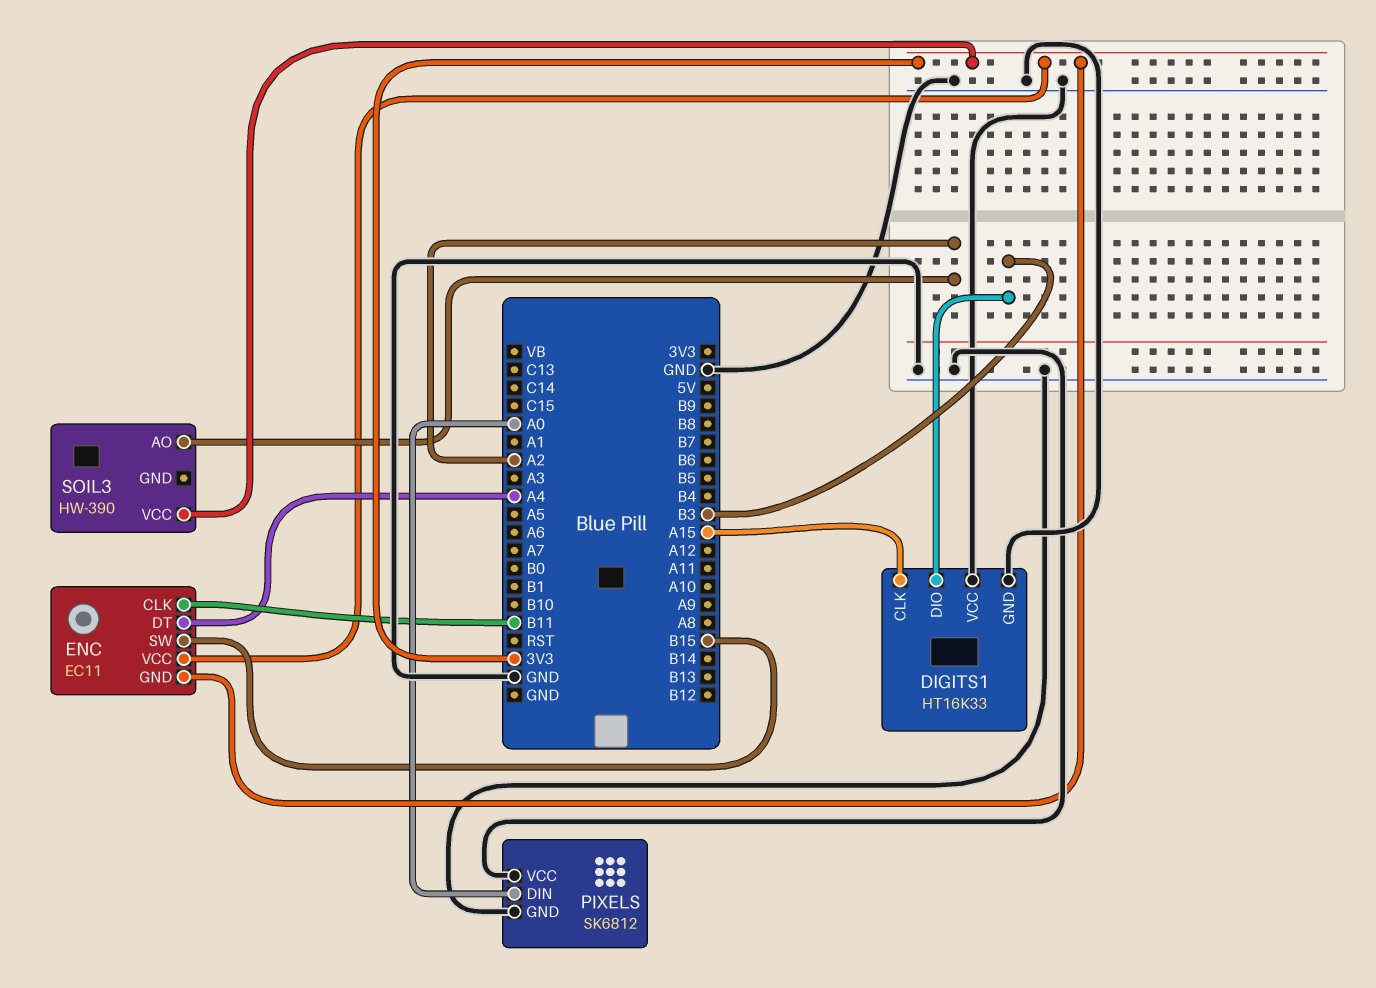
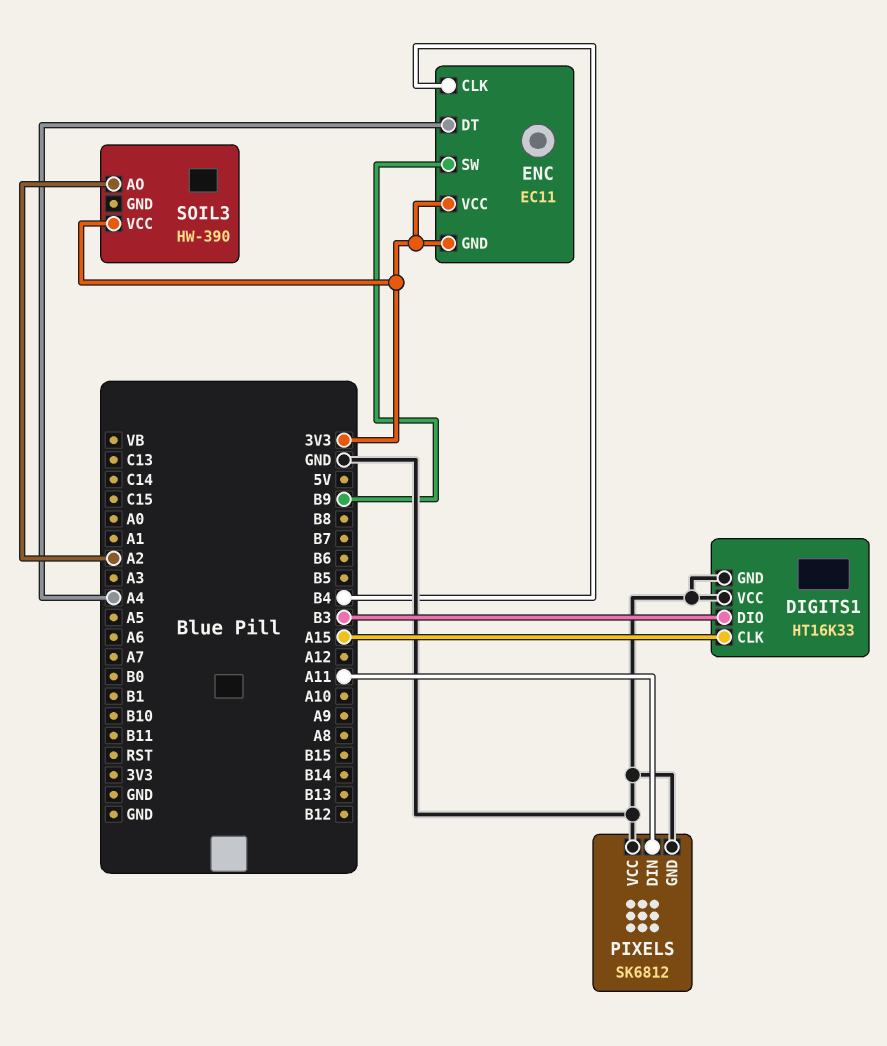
ENC pin CLK: B11 -> B4
ENC pin SW: B15 -> B9
PIXELS pin DIN: A0 -> A11

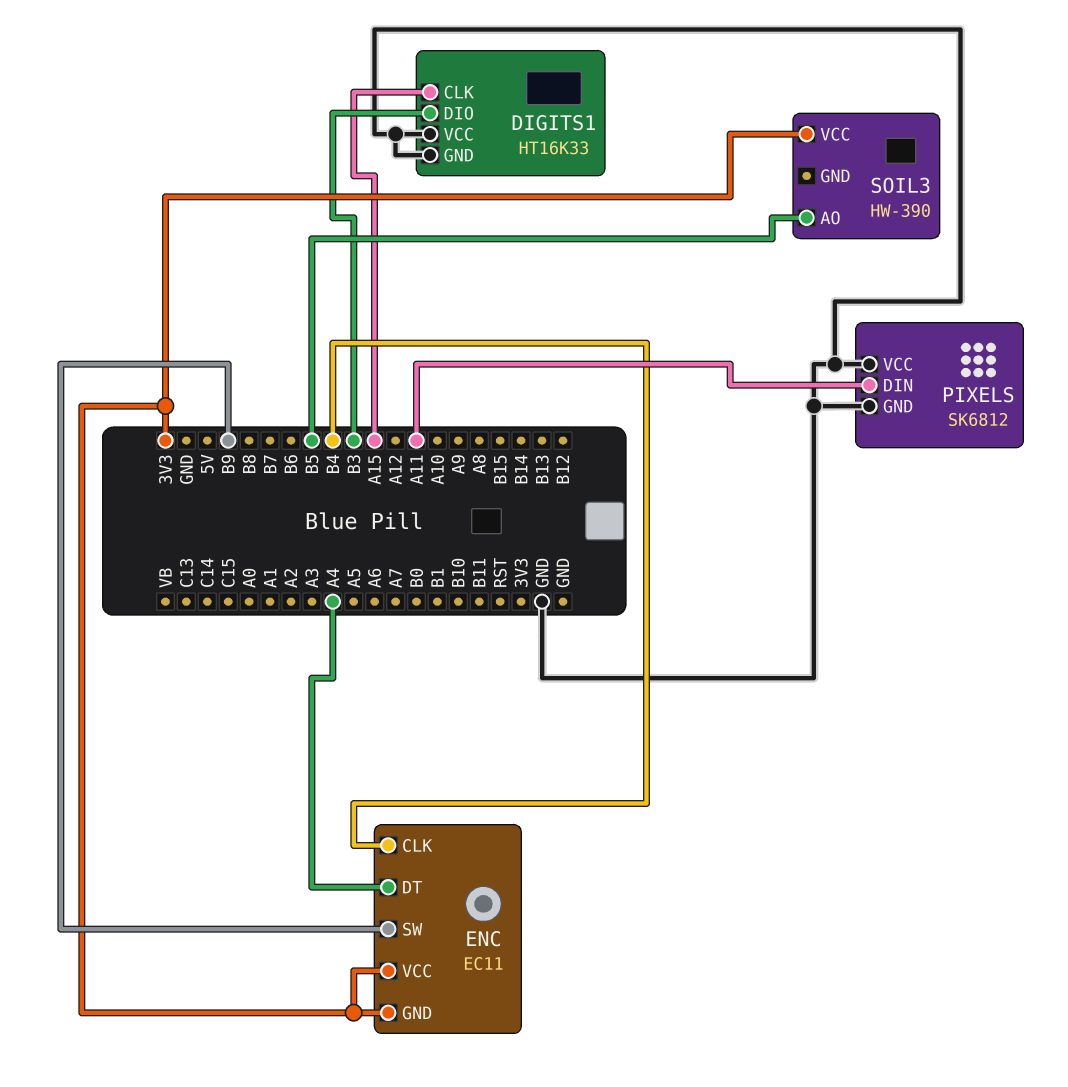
SOIL3 pin AO: A2 -> B5

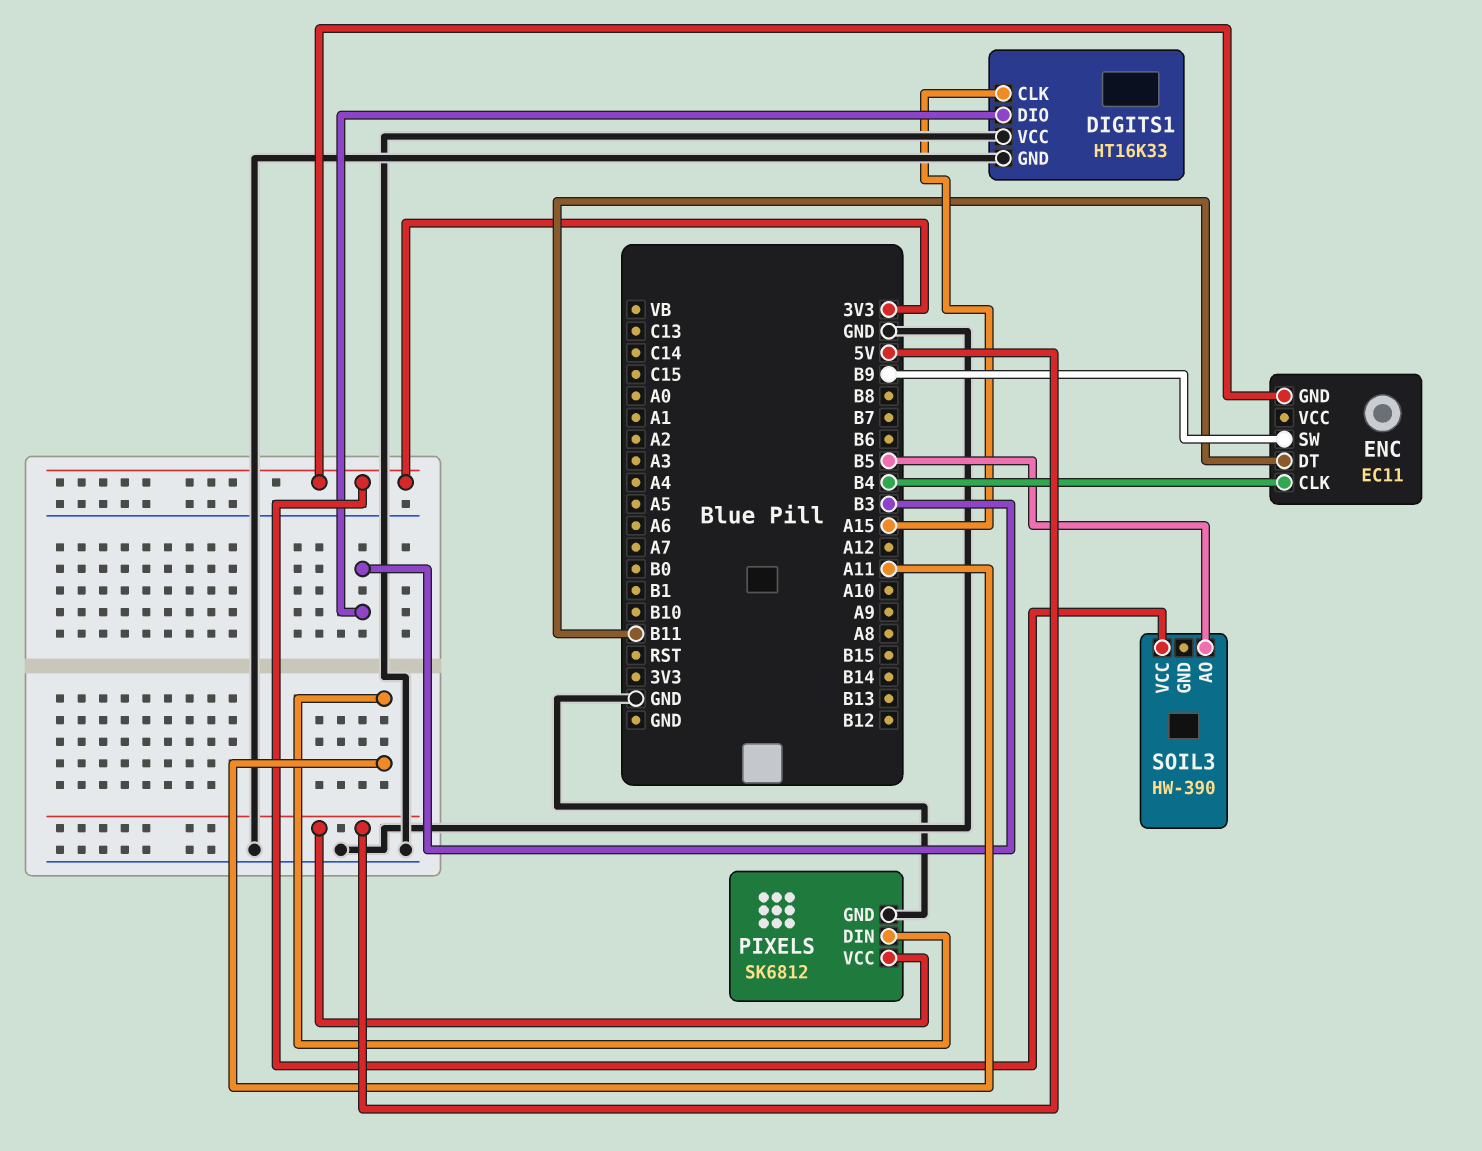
ENC pin DT: A4 -> B11
ENC pin VCC: 3V3 -> none
PIXELS pin VCC: GND -> 5V

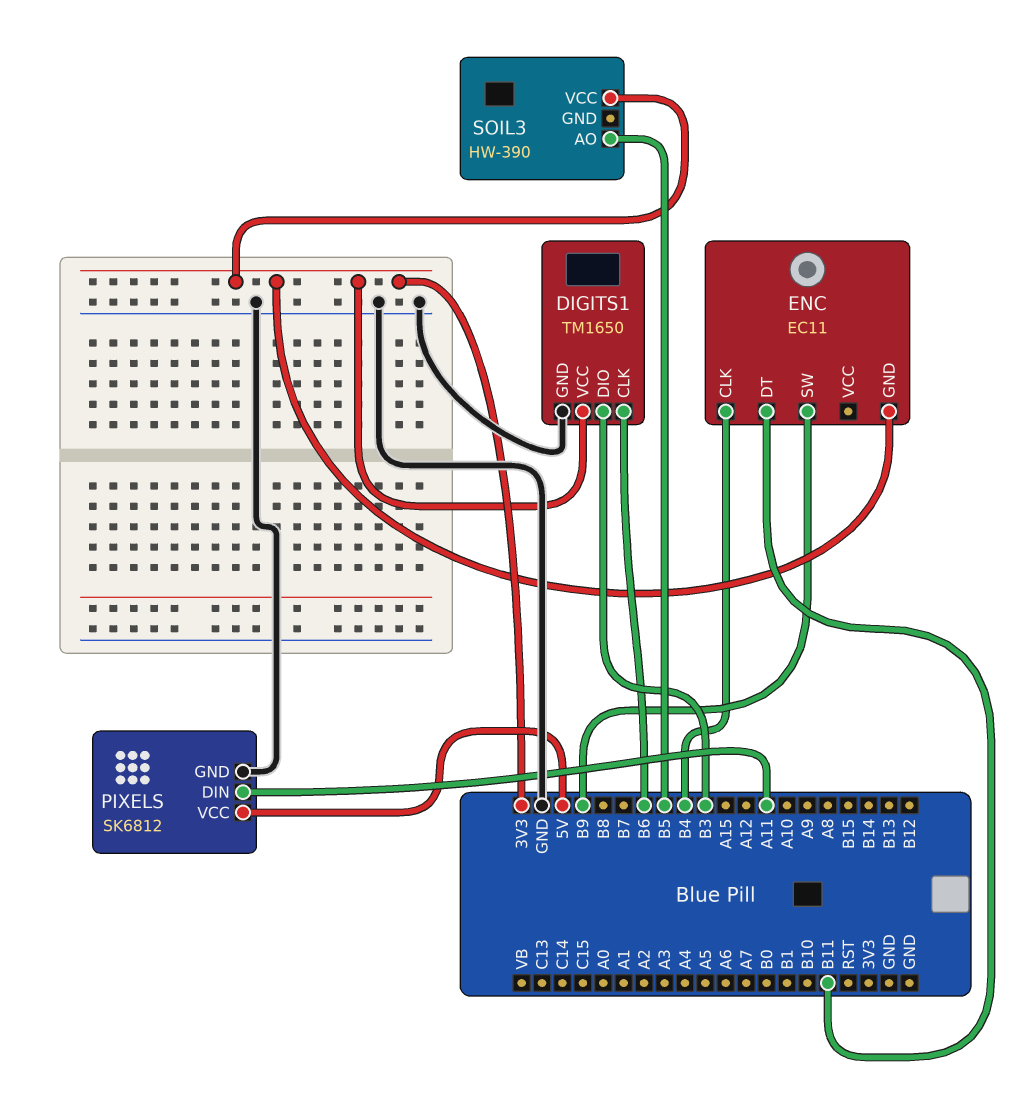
DIGITS1: HT16K33 -> TM1650
DIGITS1 pin CLK: A15 -> B6
DIGITS1 pin VCC: GND -> 3V3

